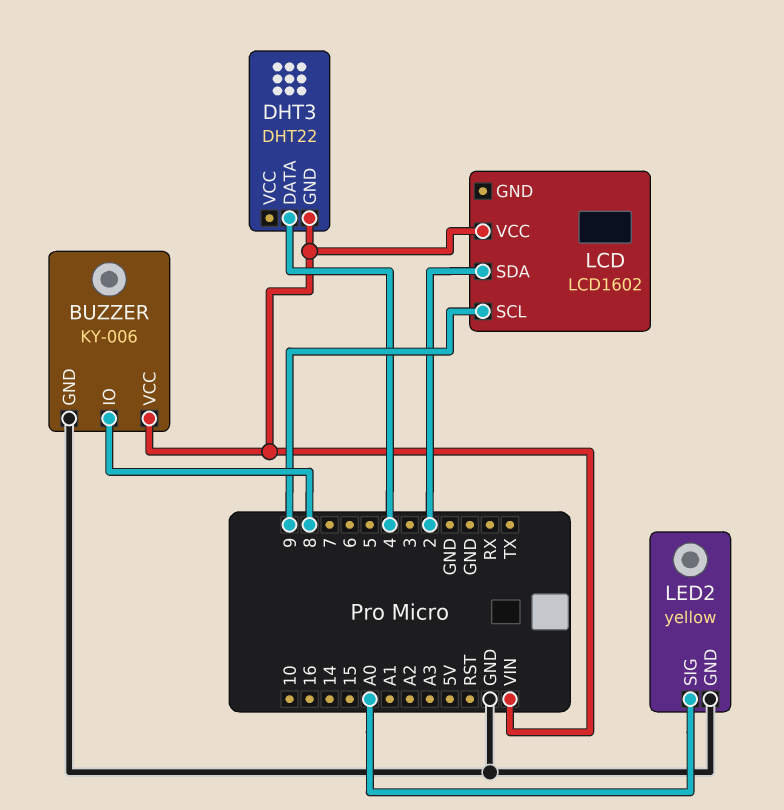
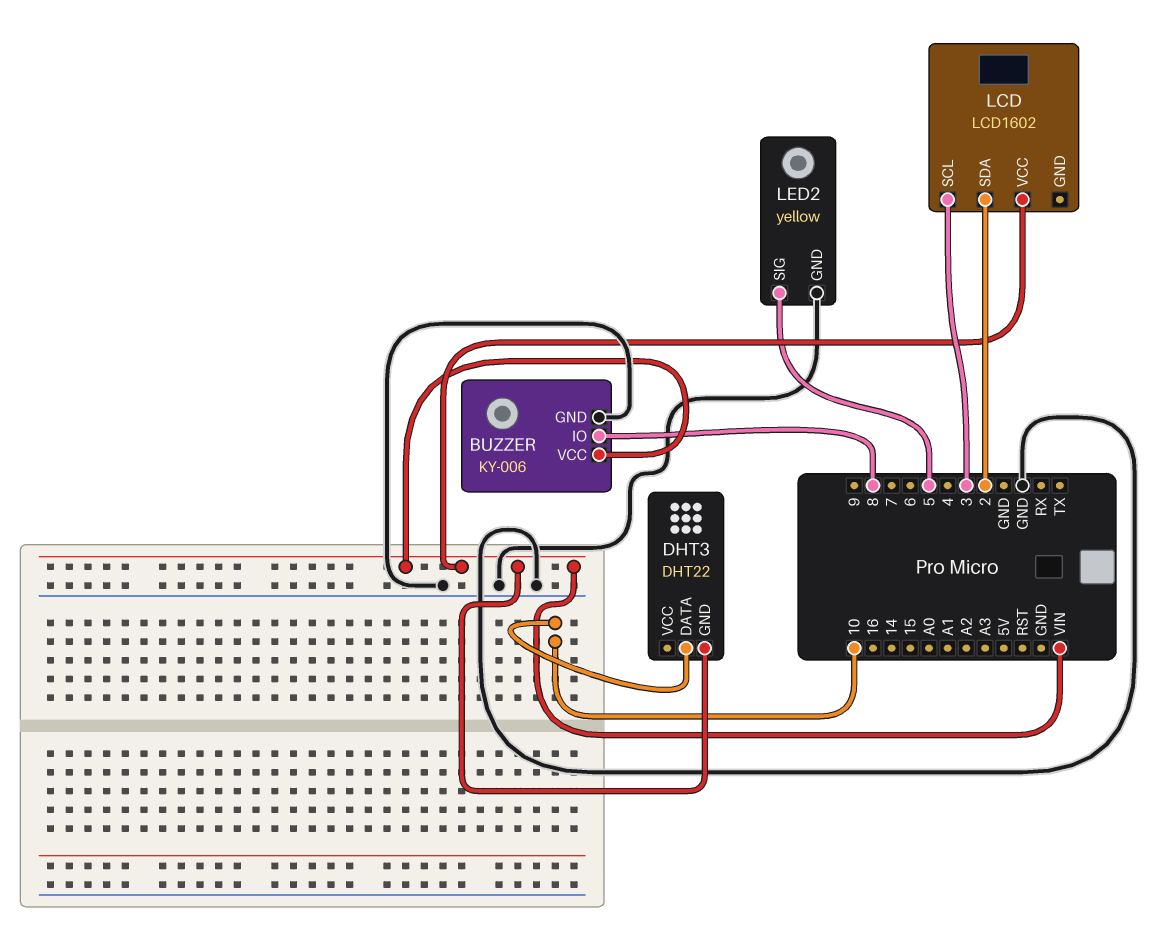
DHT3 pin DATA: 4 -> 10
LCD pin SCL: 9 -> 3
LED2 pin SIG: A0 -> 5

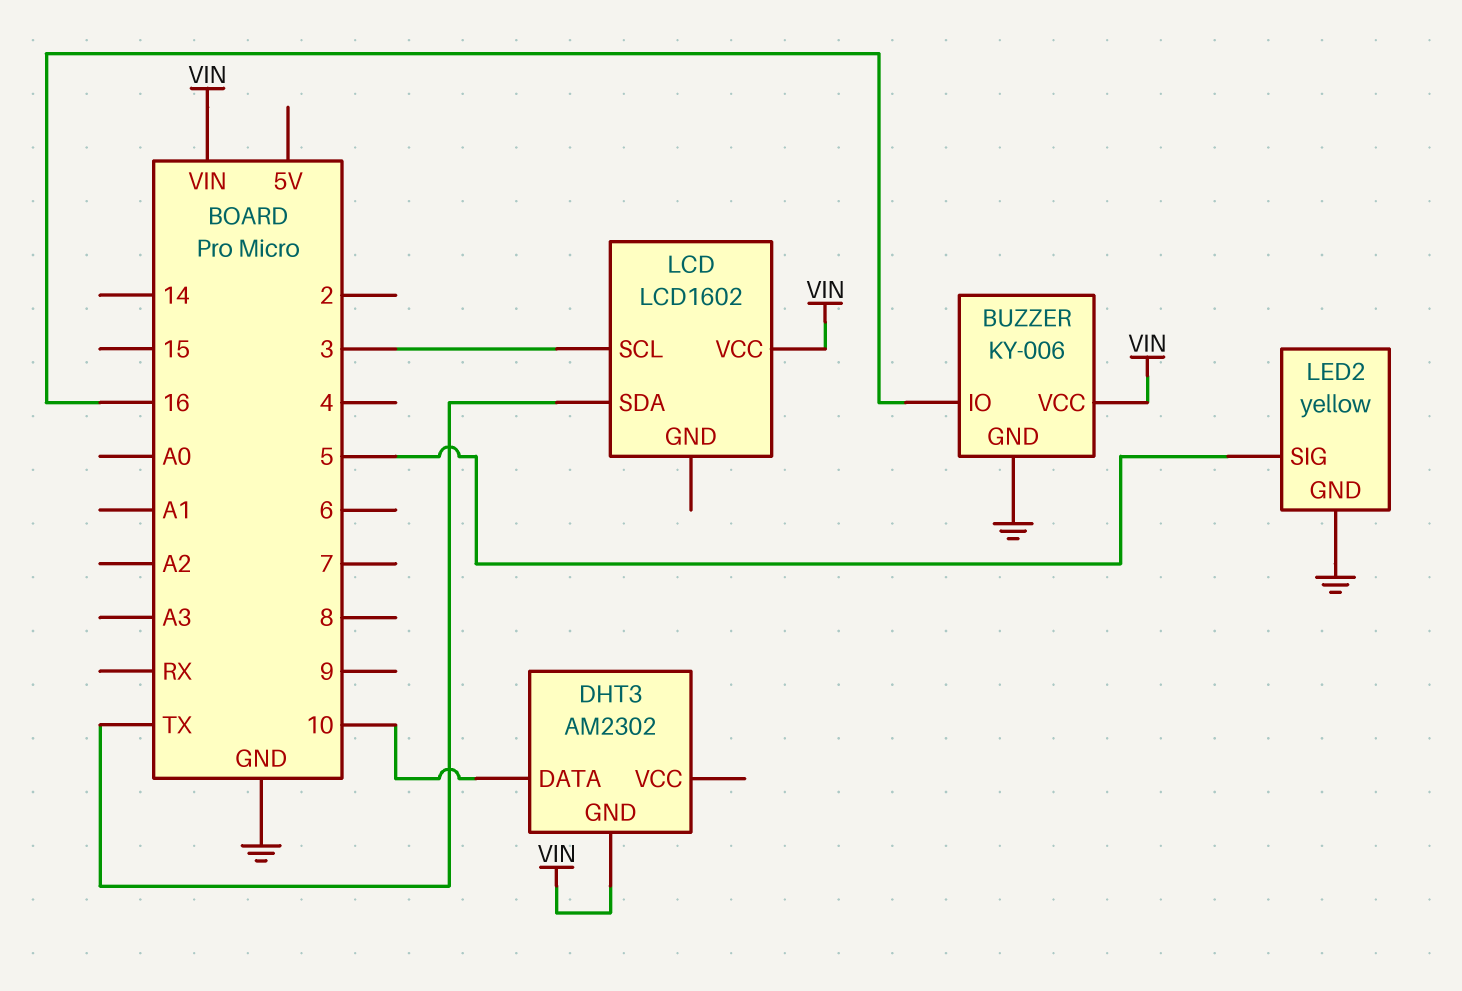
BUZZER pin IO: 8 -> 16
DHT3: DHT22 -> AM2302
LCD pin SDA: 2 -> TX

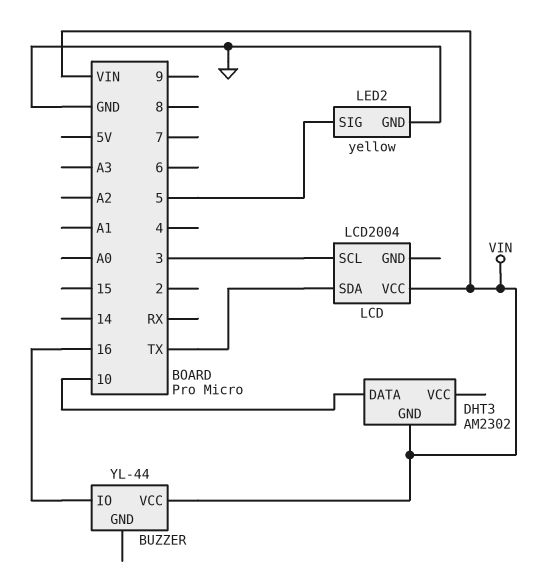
BUZZER: KY-006 -> YL-44
BUZZER pin GND: GND -> none
LCD: LCD1602 -> LCD2004

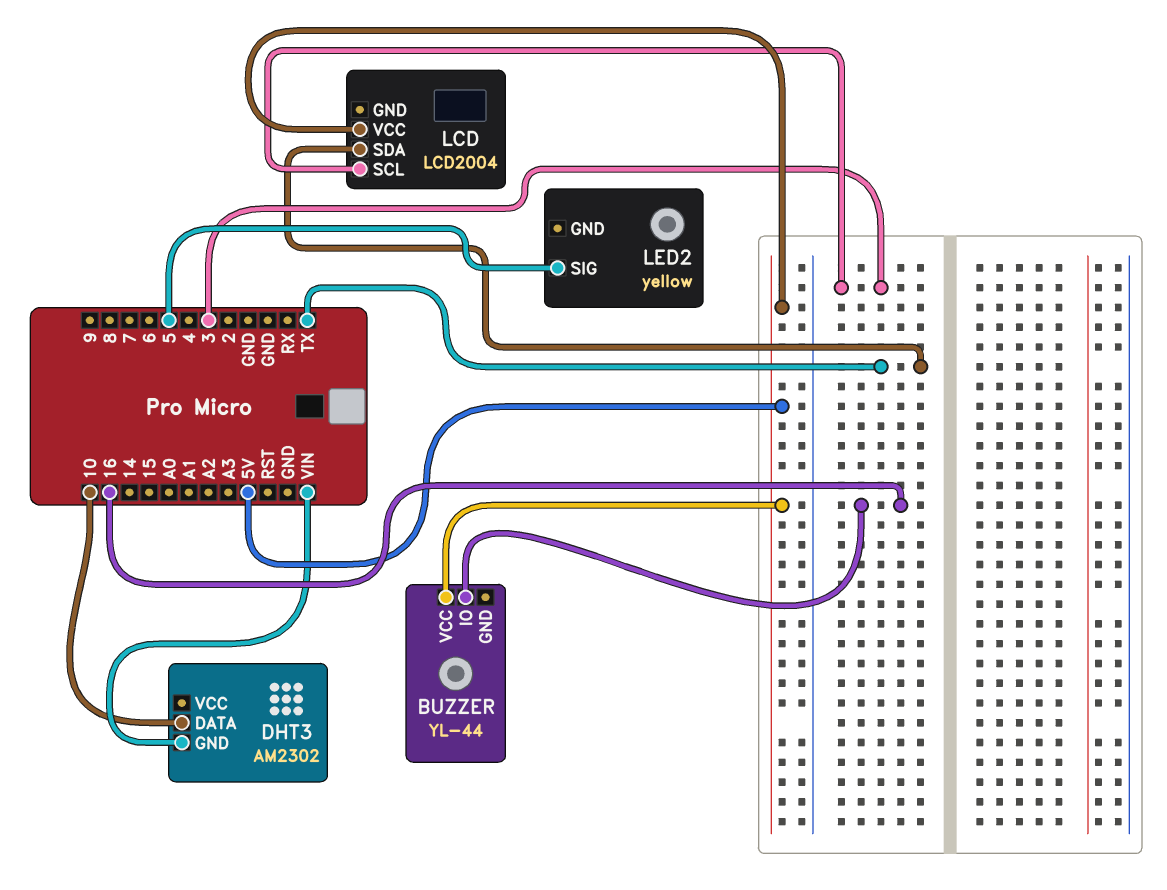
BUZZER pin VCC: VIN -> 5V
LCD pin VCC: VIN -> 5V
LED2 pin GND: GND -> none

